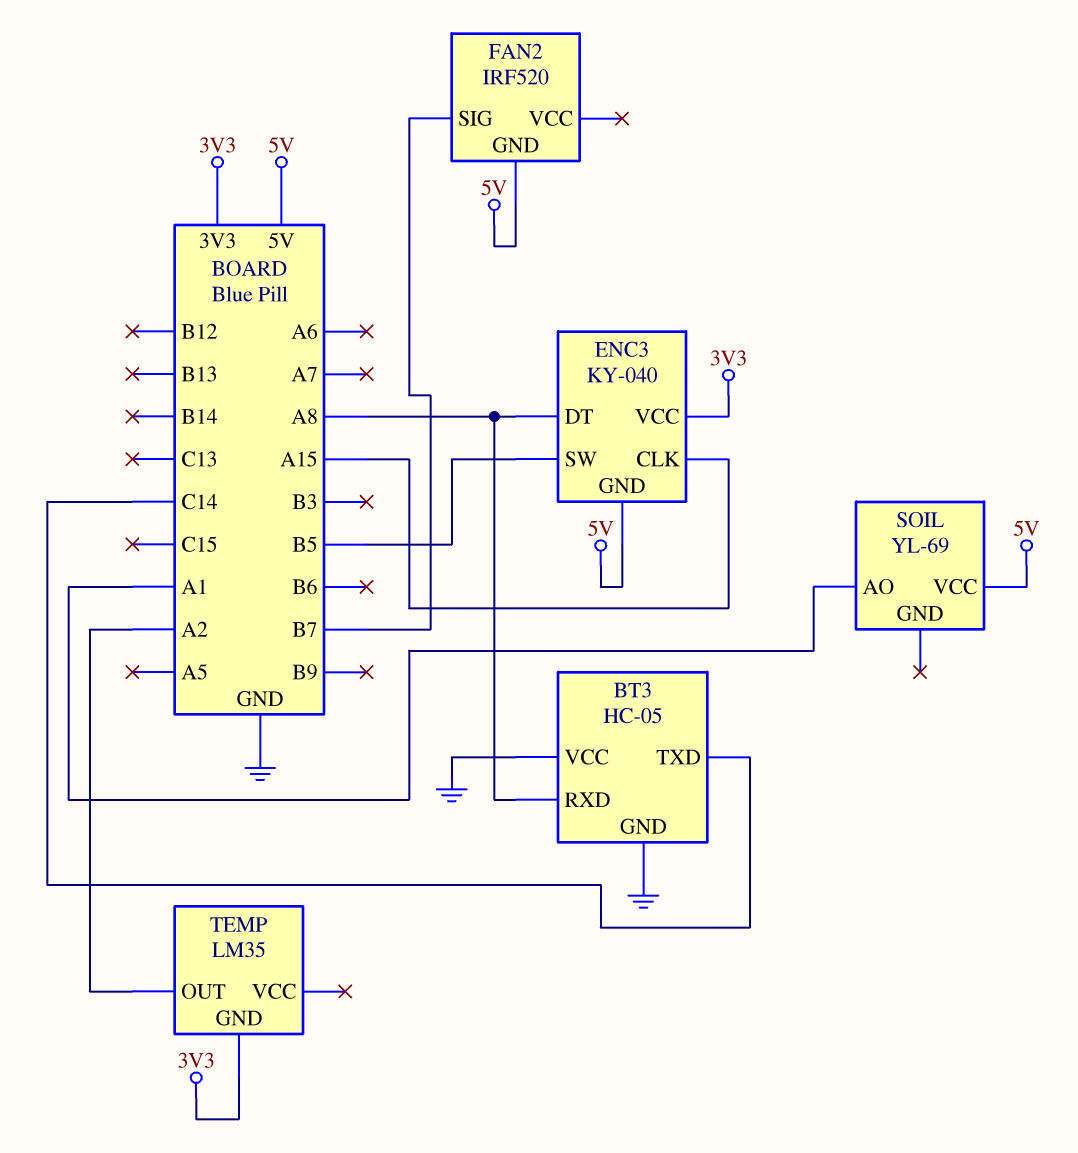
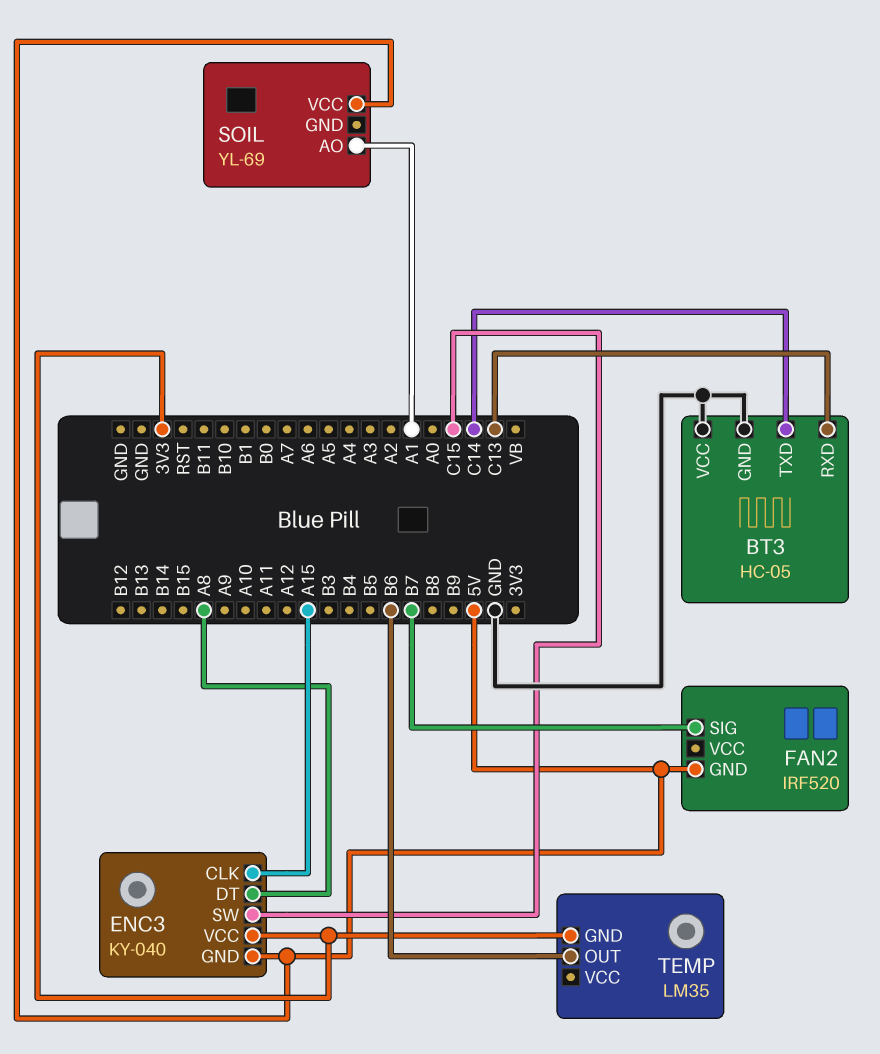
BT3 pin RXD: A8 -> C13
ENC3 pin SW: B5 -> C15
TEMP pin OUT: A2 -> B6

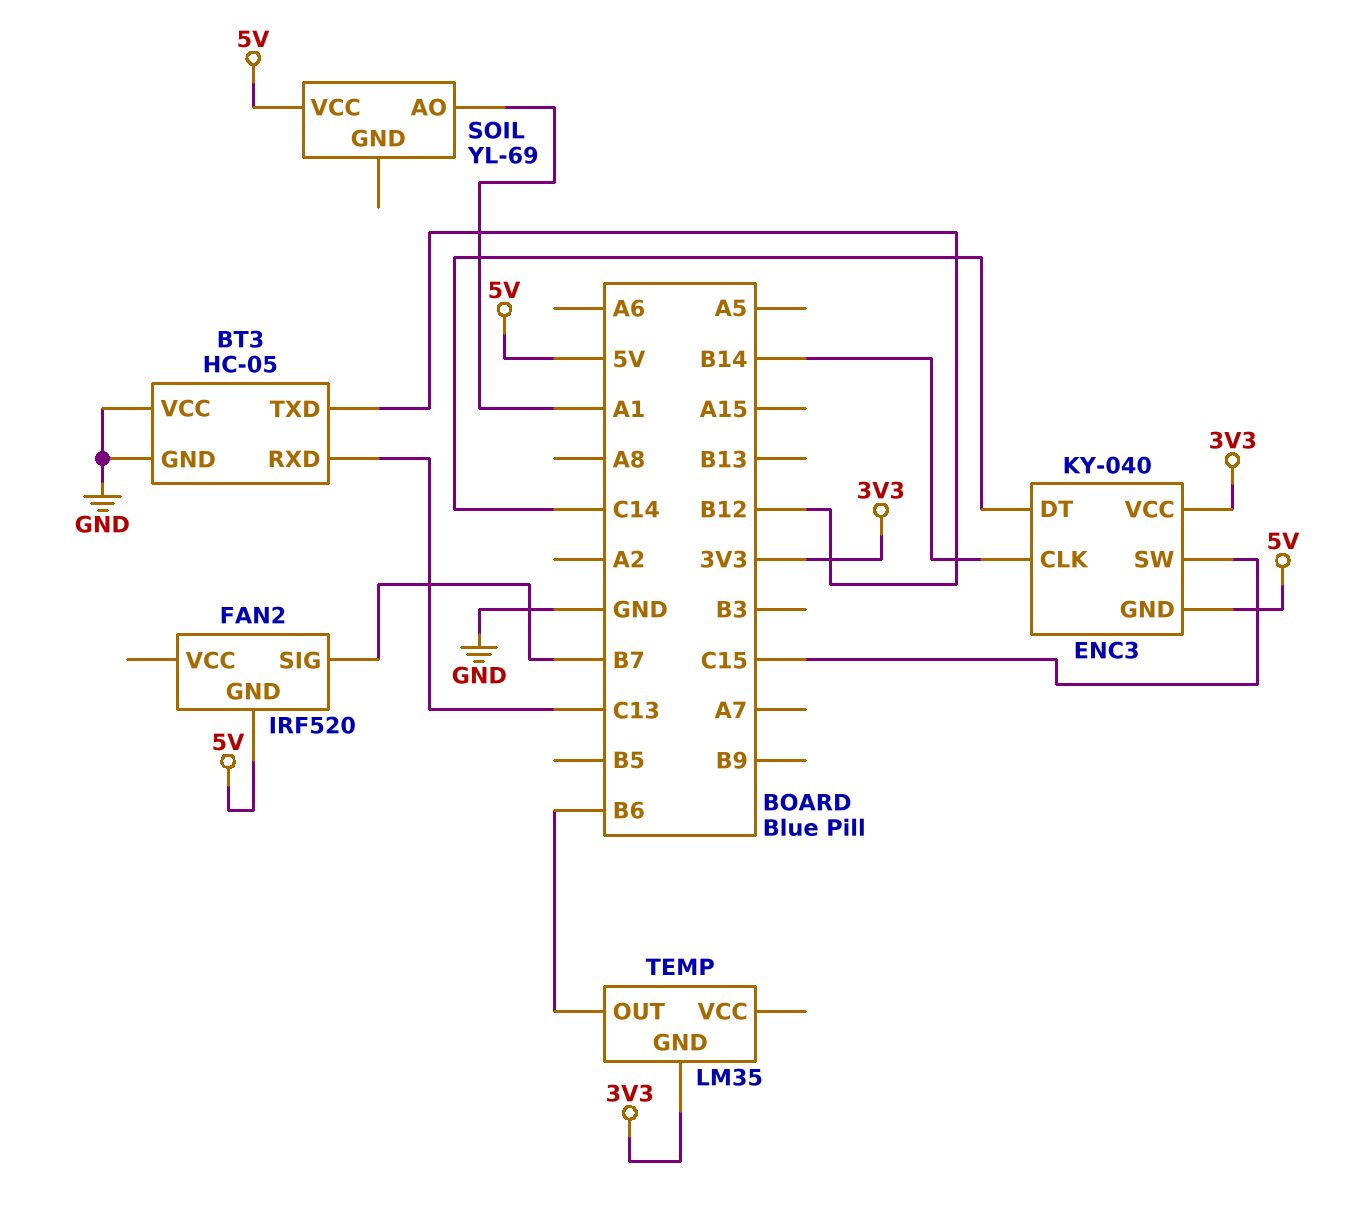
BT3 pin TXD: C14 -> B12
ENC3 pin CLK: A15 -> B14
ENC3 pin DT: A8 -> C14

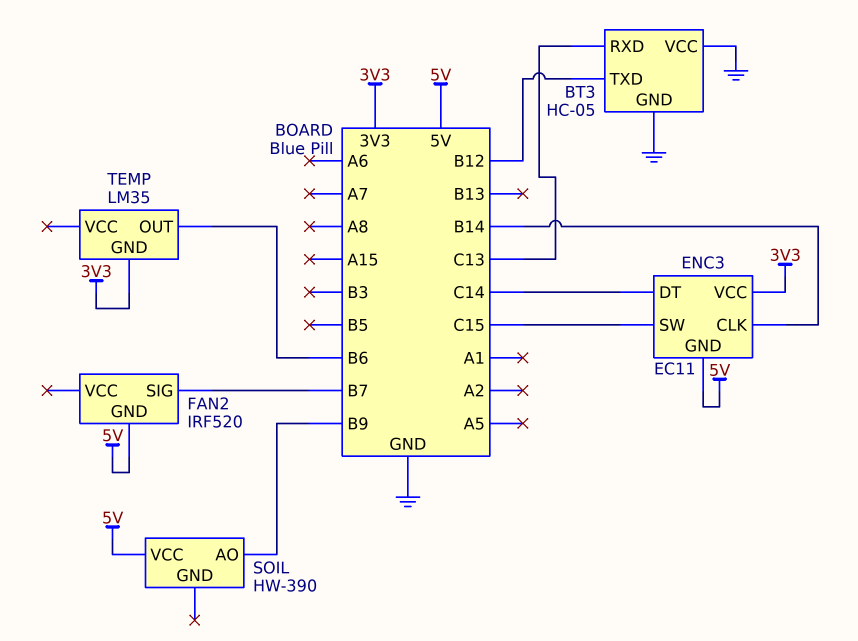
ENC3: KY-040 -> EC11
SOIL: YL-69 -> HW-390
SOIL pin AO: A1 -> B9

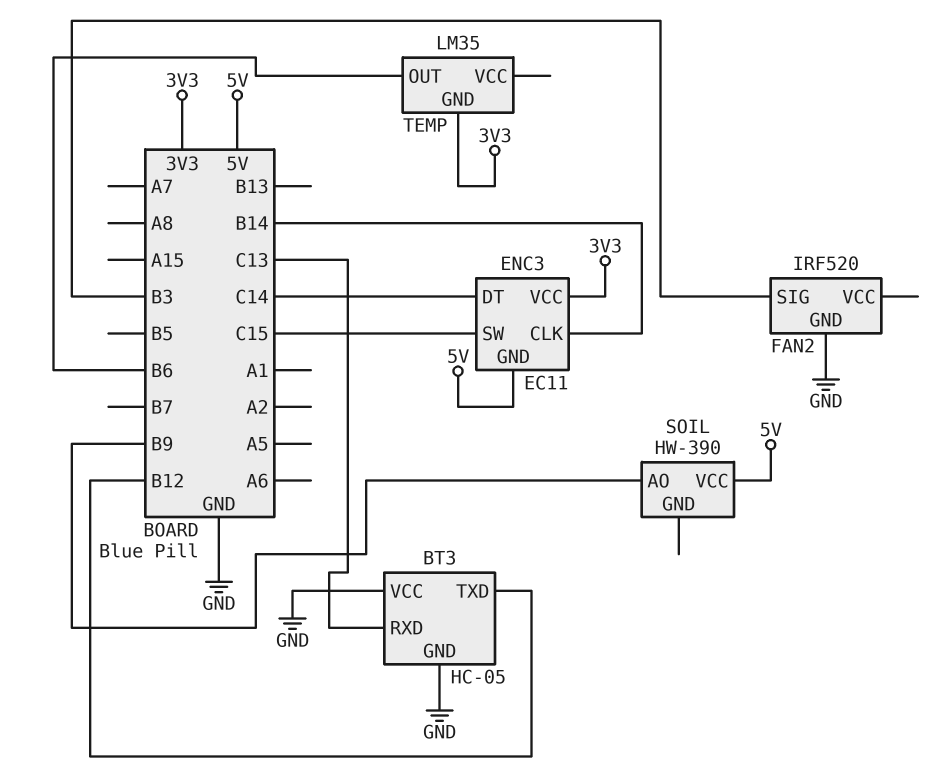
FAN2 pin GND: 5V -> GND
FAN2 pin SIG: B7 -> B3

